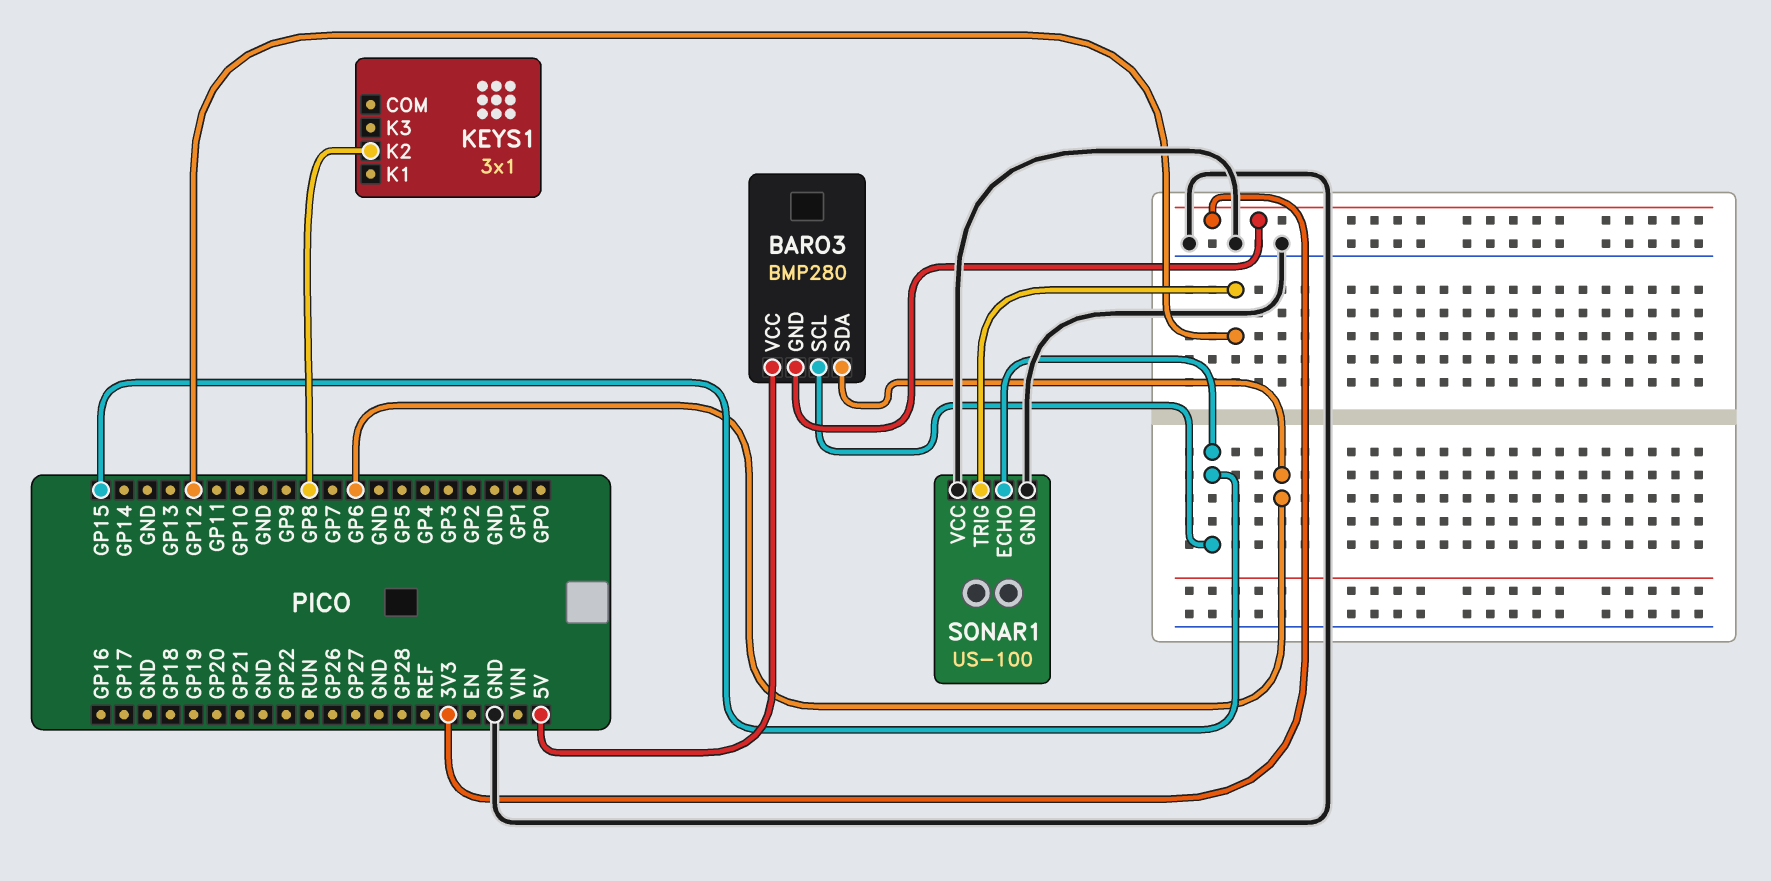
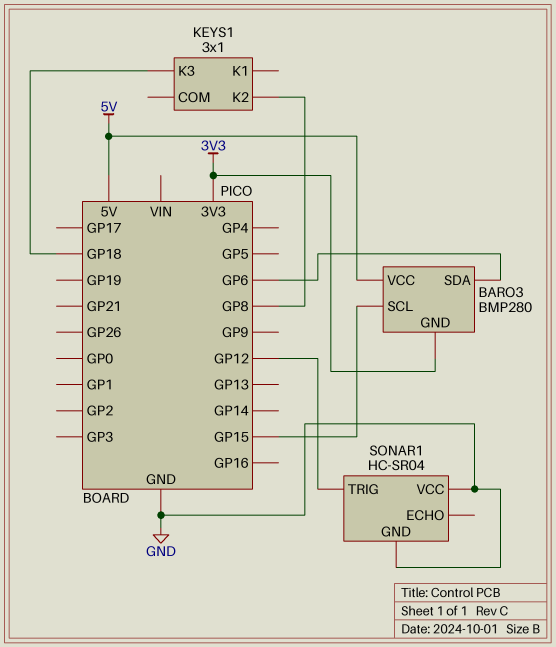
KEYS1 pin K3: none -> GP18
SONAR1: US-100 -> HC-SR04
SONAR1 pin ECHO: GP15 -> none

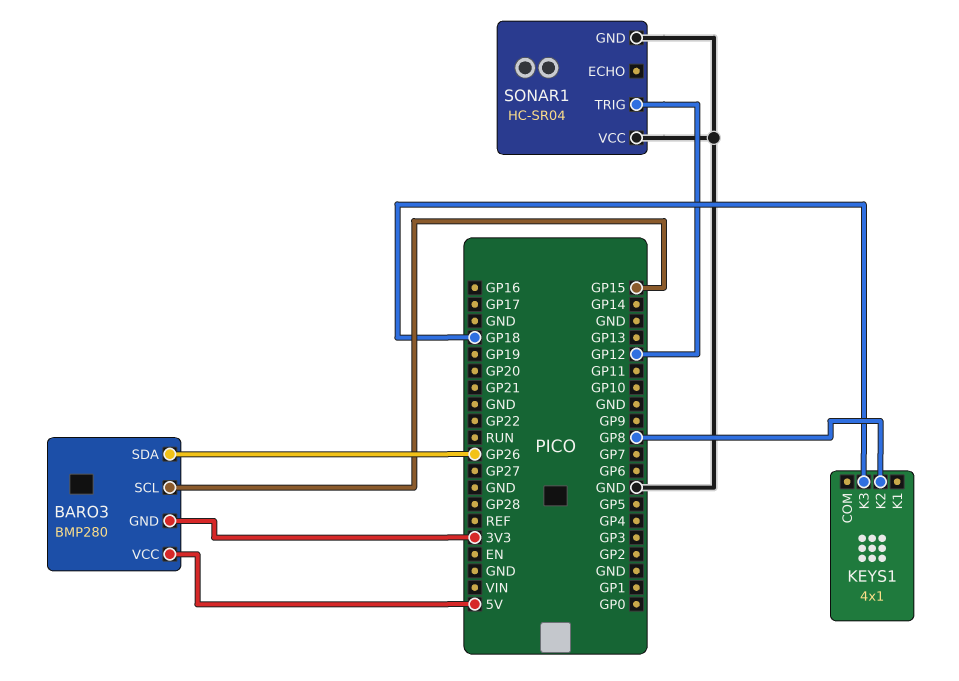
BARO3 pin SDA: GP6 -> GP26
KEYS1: 3x1 -> 4x1

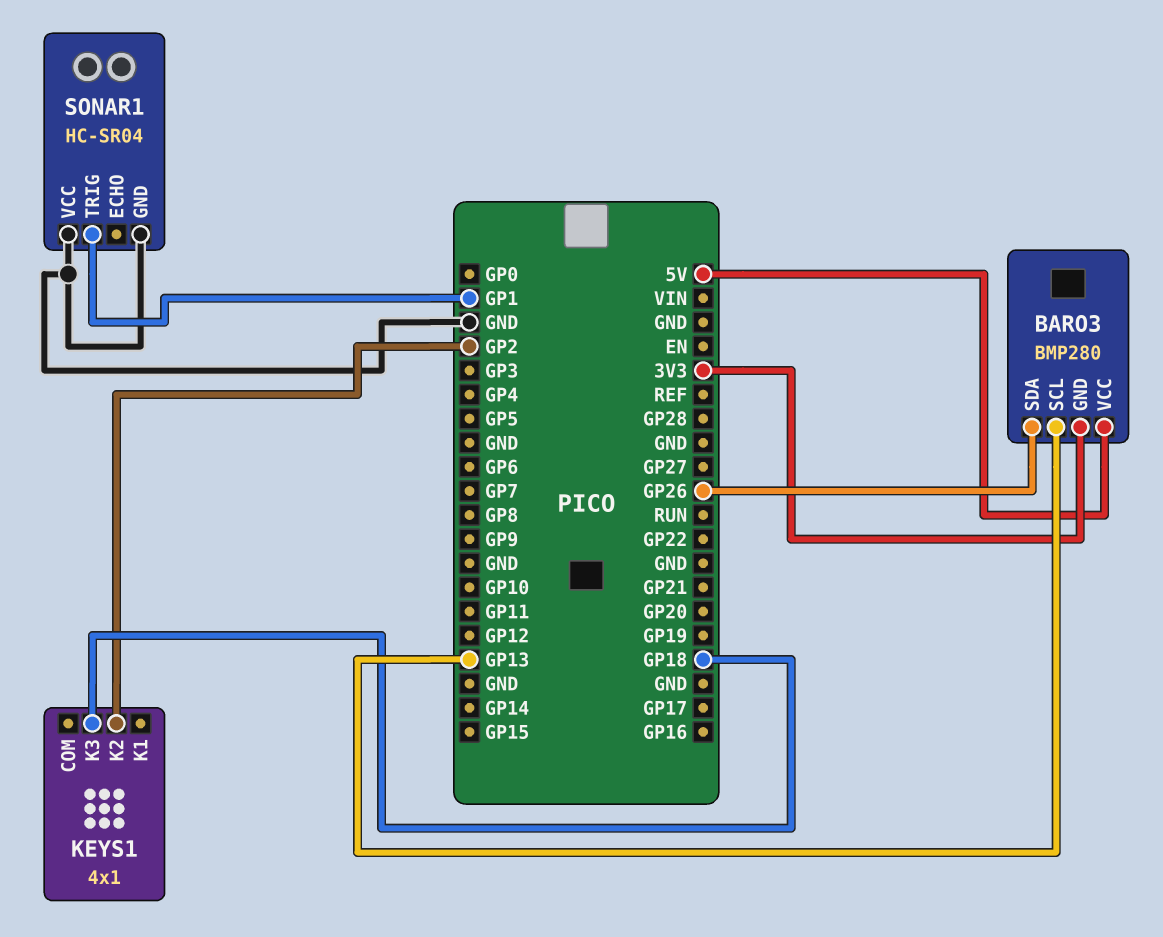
BARO3 pin SCL: GP15 -> GP13
KEYS1 pin K2: GP8 -> GP2
SONAR1 pin TRIG: GP12 -> GP1

